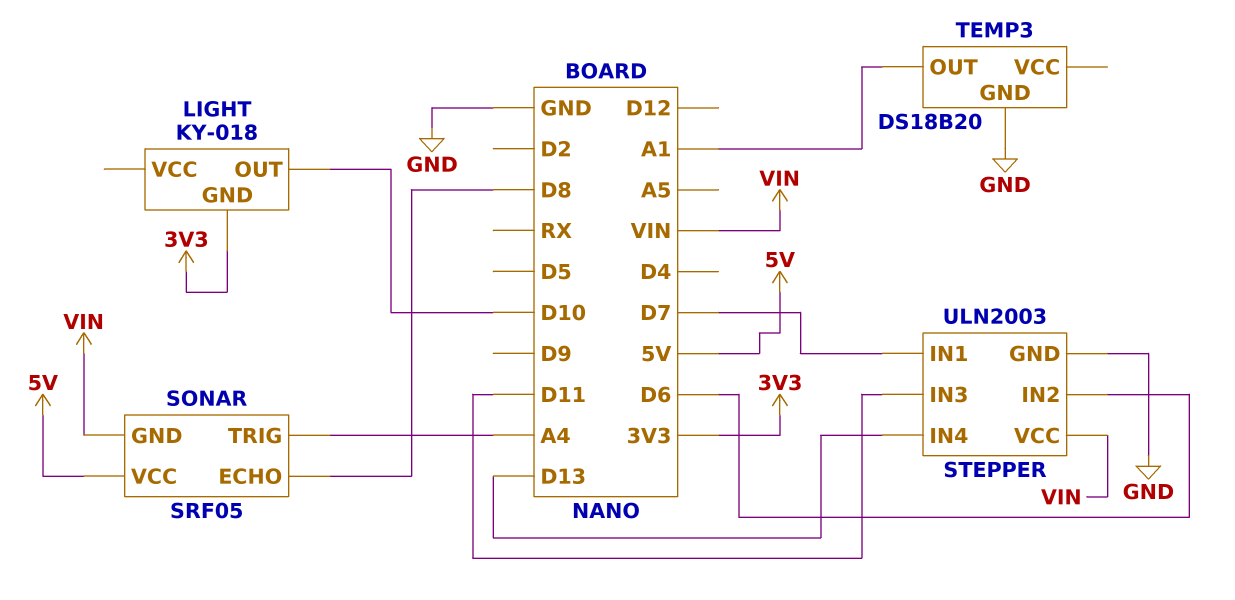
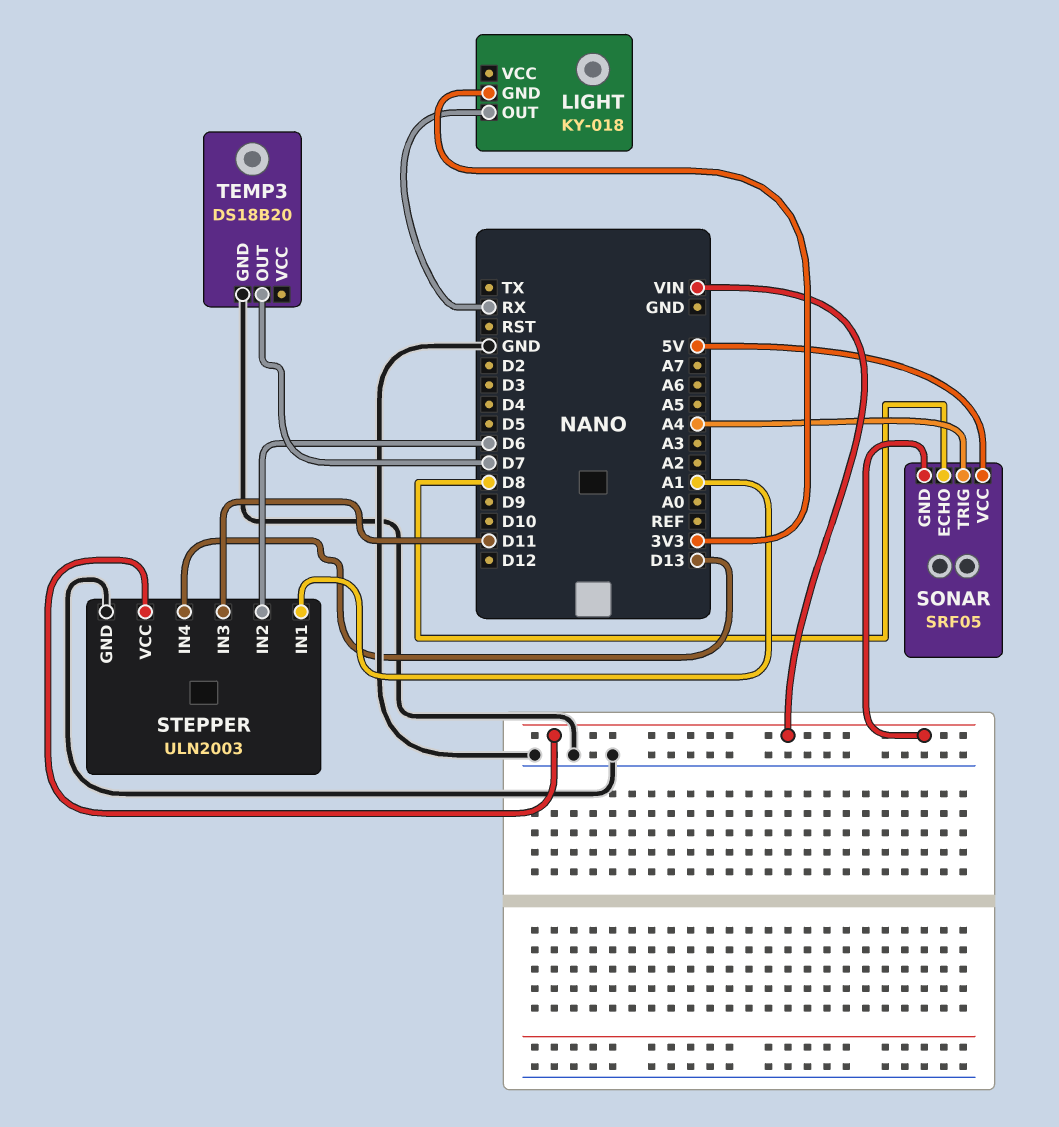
LIGHT pin OUT: D10 -> RX
STEPPER pin IN1: D7 -> A1
TEMP3 pin OUT: A1 -> D7

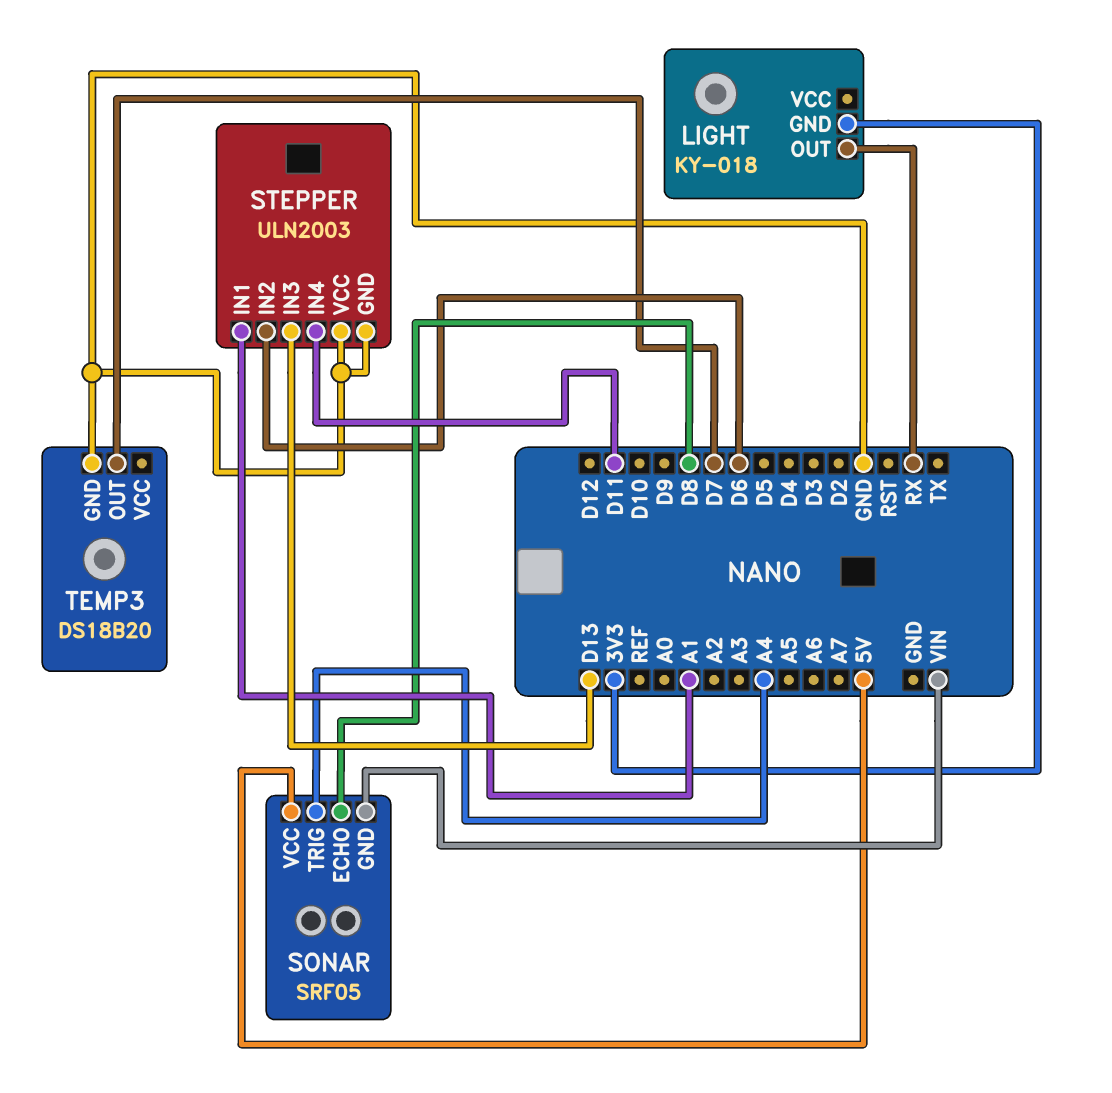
STEPPER pin IN3: D11 -> D13
STEPPER pin IN4: D13 -> D11
STEPPER pin VCC: VIN -> GND

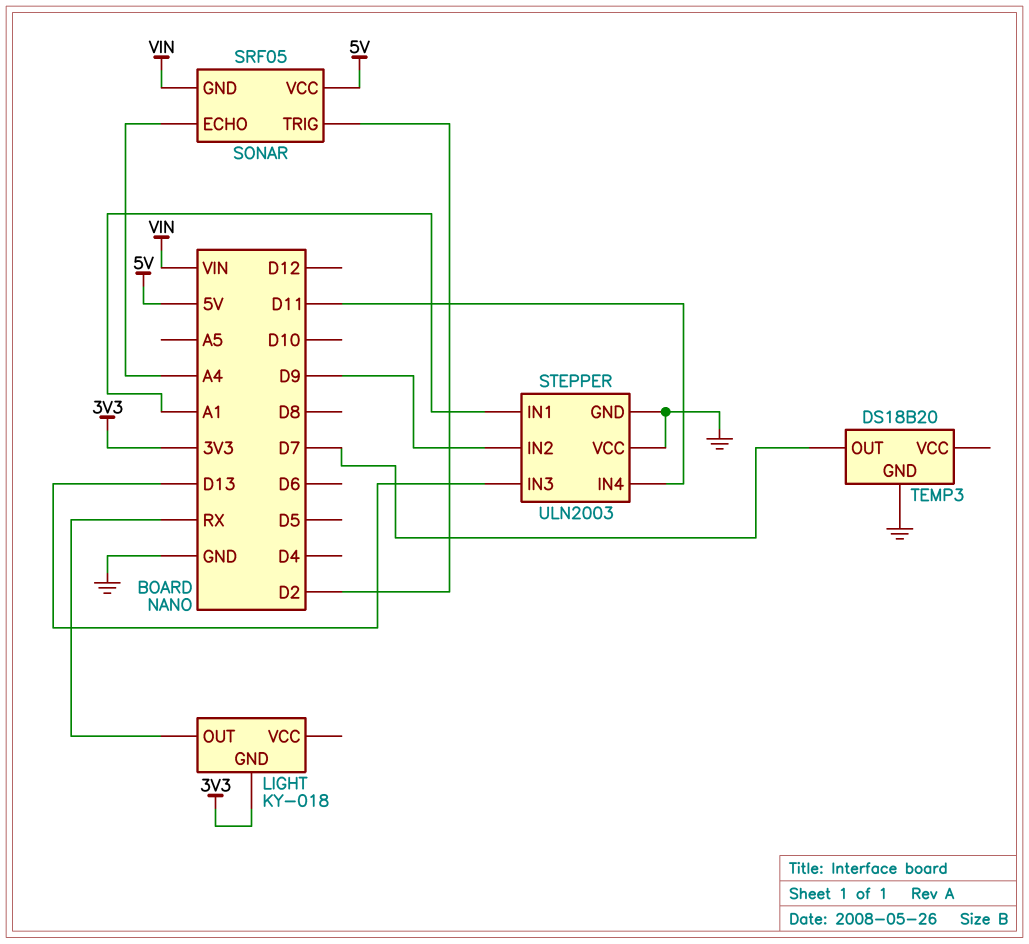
SONAR pin ECHO: D8 -> A4
SONAR pin TRIG: A4 -> D2
STEPPER pin IN2: D6 -> D9

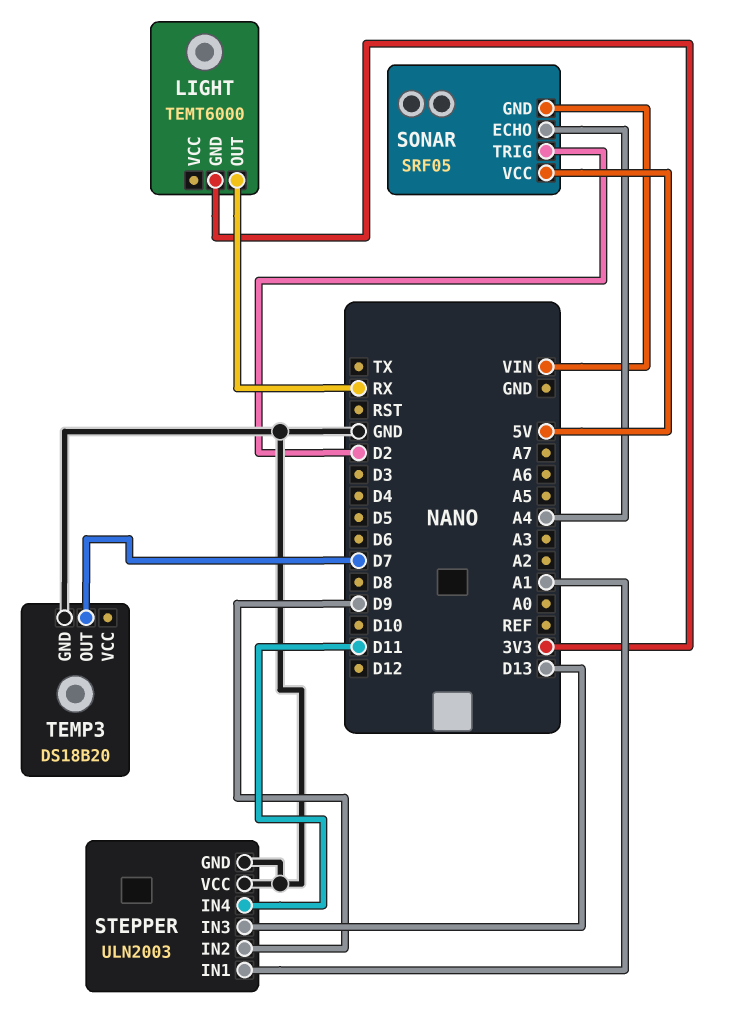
LIGHT: KY-018 -> TEMT6000

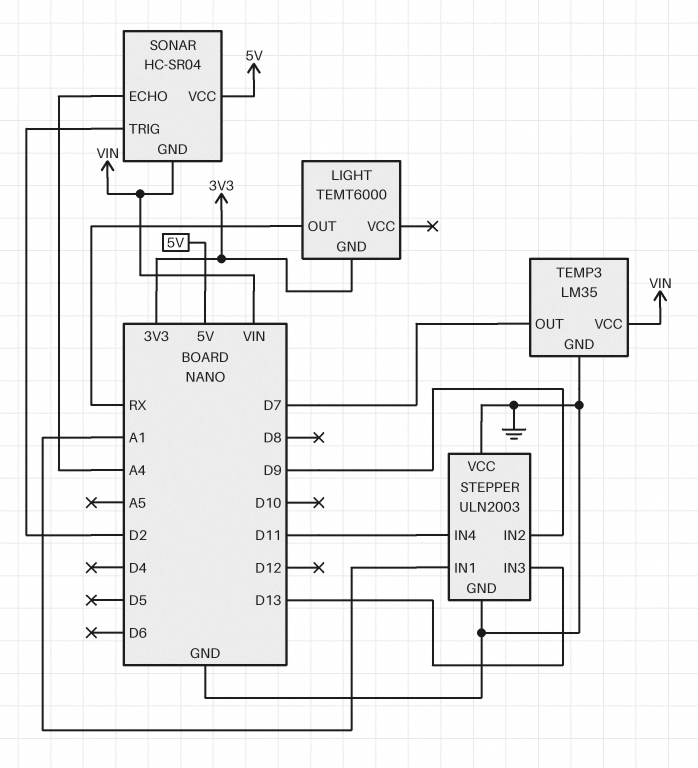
SONAR: SRF05 -> HC-SR04
TEMP3: DS18B20 -> LM35
TEMP3 pin VCC: none -> VIN

